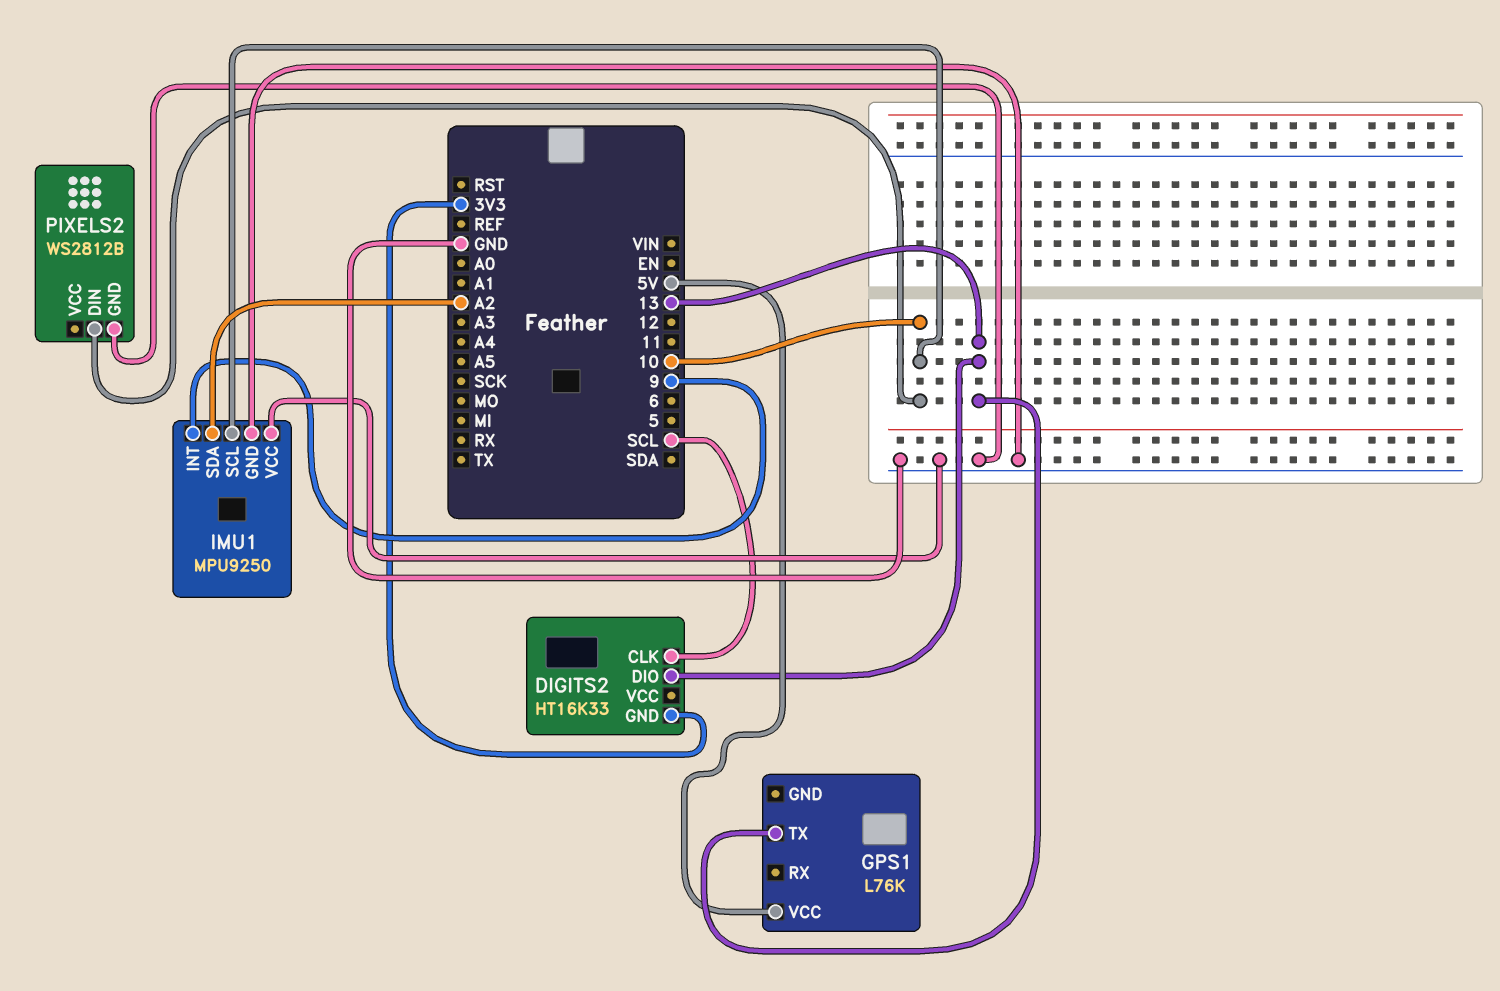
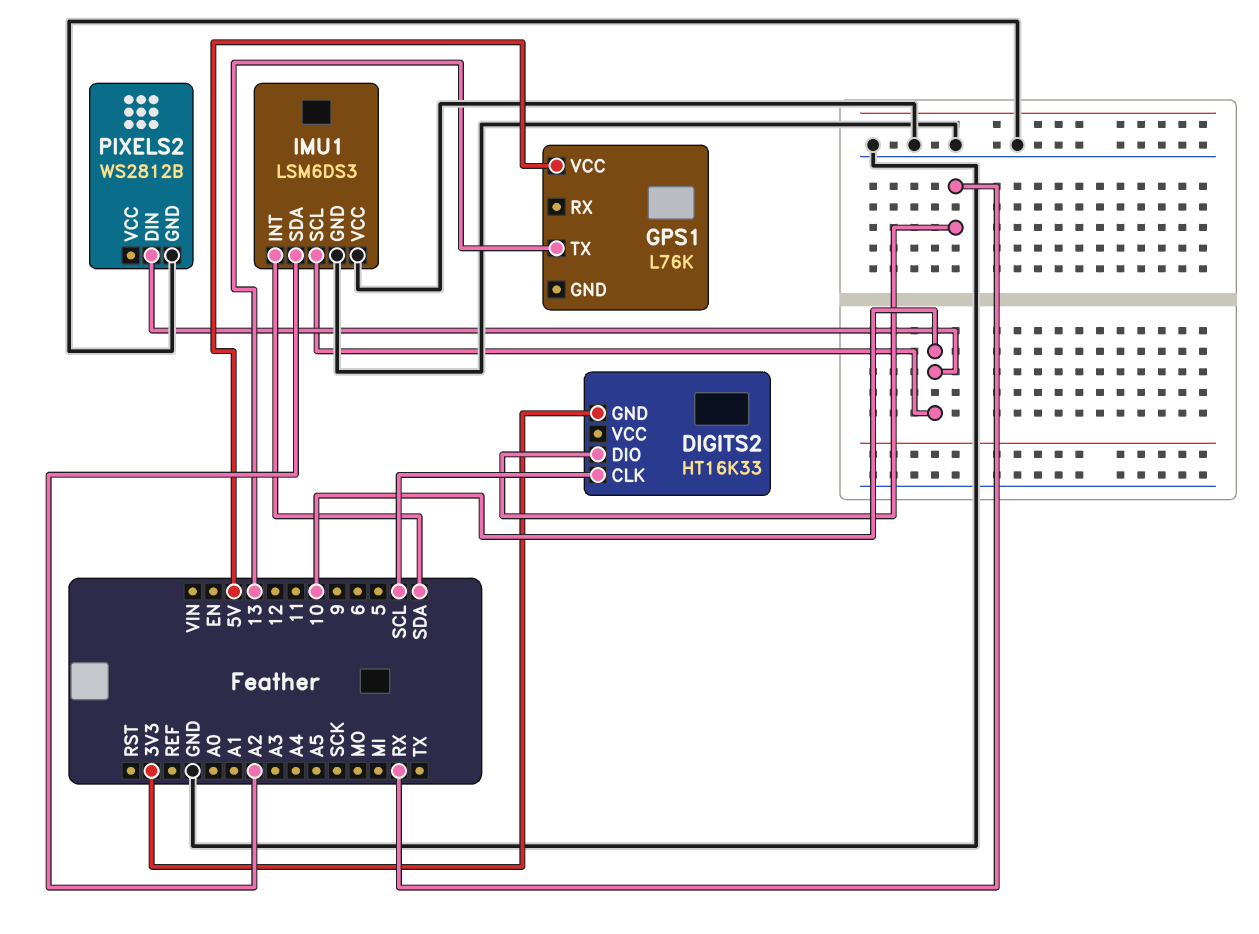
DIGITS2 pin DIO: 13 -> RX
IMU1: MPU9250 -> LSM6DS3
IMU1 pin INT: 9 -> SDA

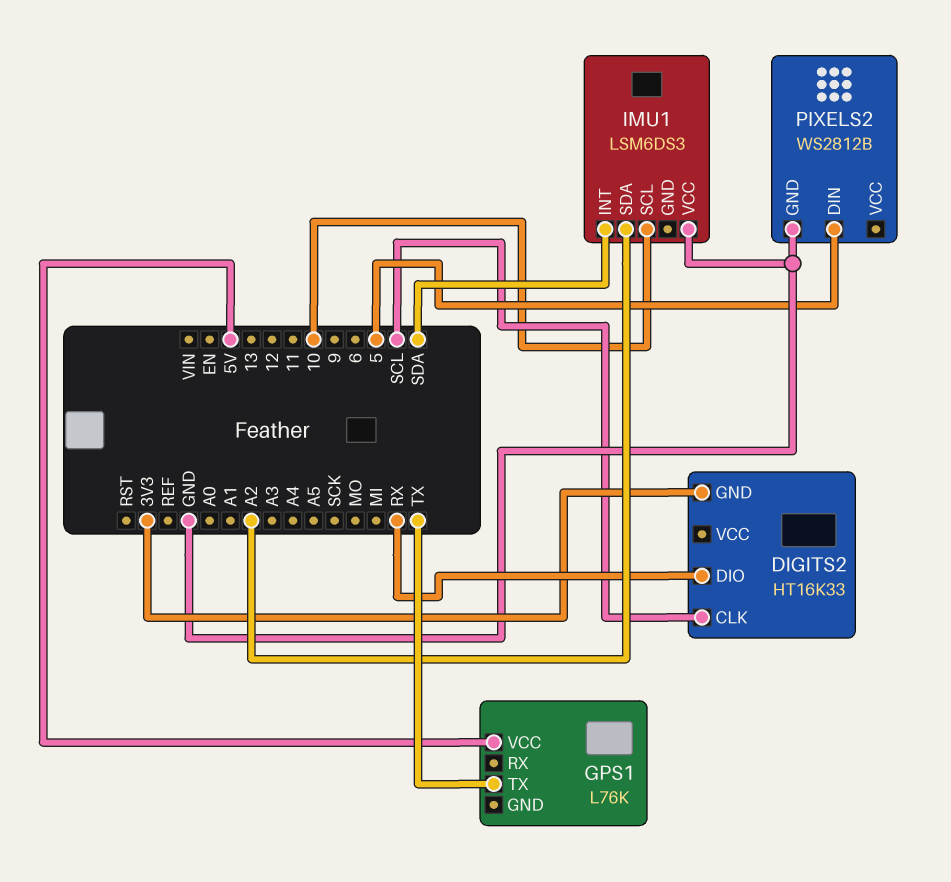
GPS1 pin TX: 13 -> TX
IMU1 pin GND: GND -> none
PIXELS2 pin DIN: 10 -> 5

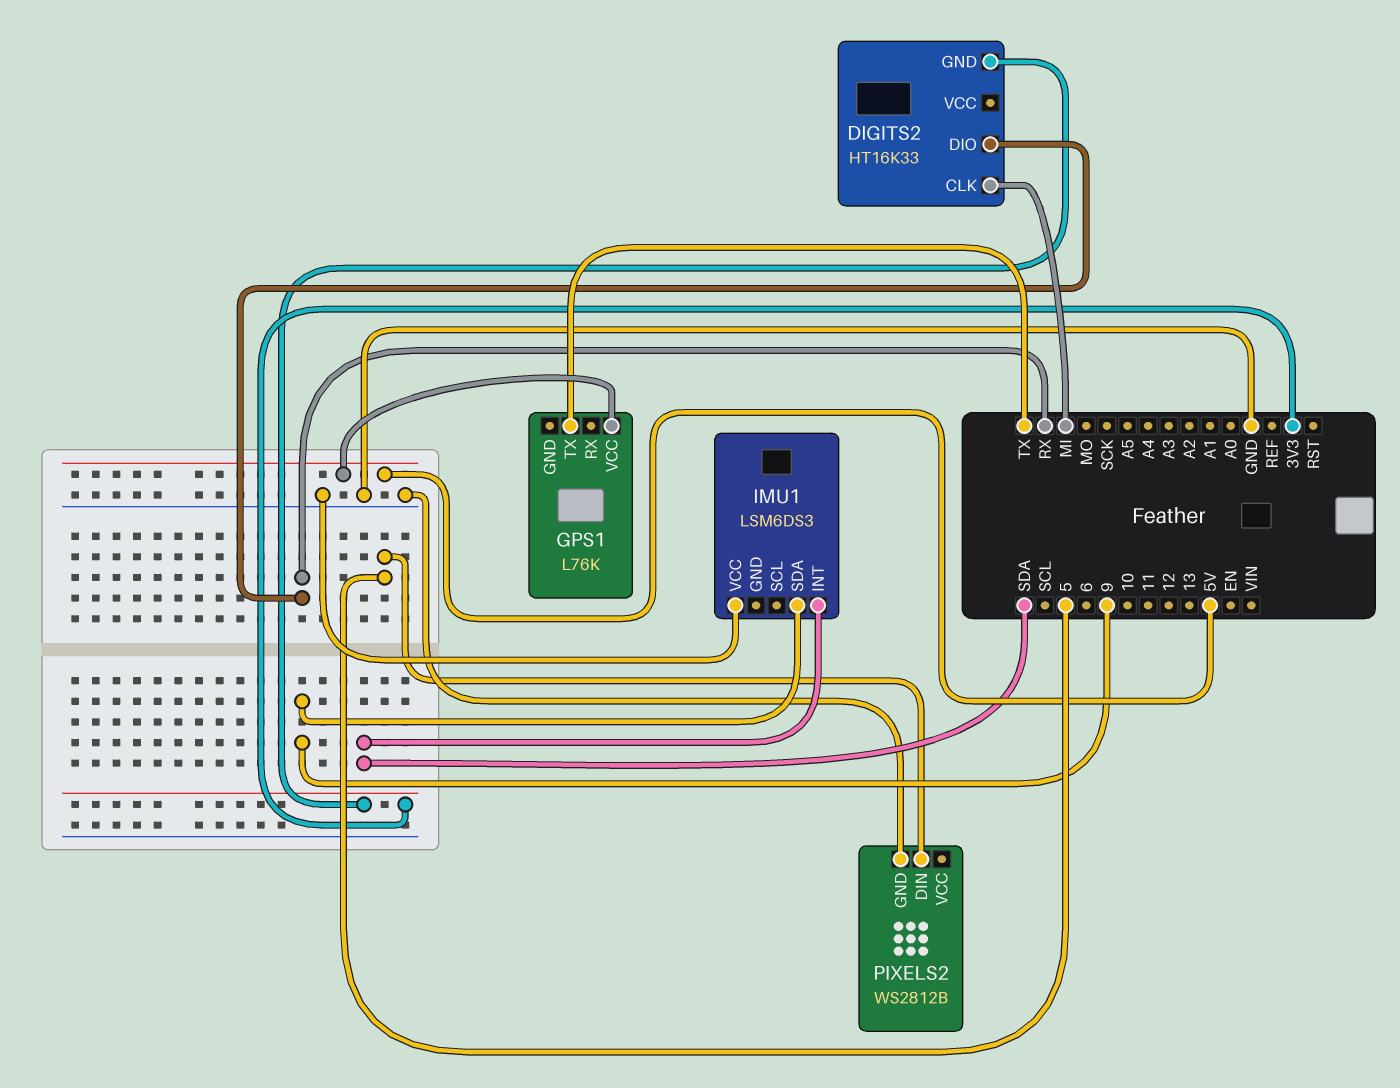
DIGITS2 pin CLK: SCL -> MI
IMU1 pin SCL: 10 -> none
IMU1 pin SDA: A2 -> 9

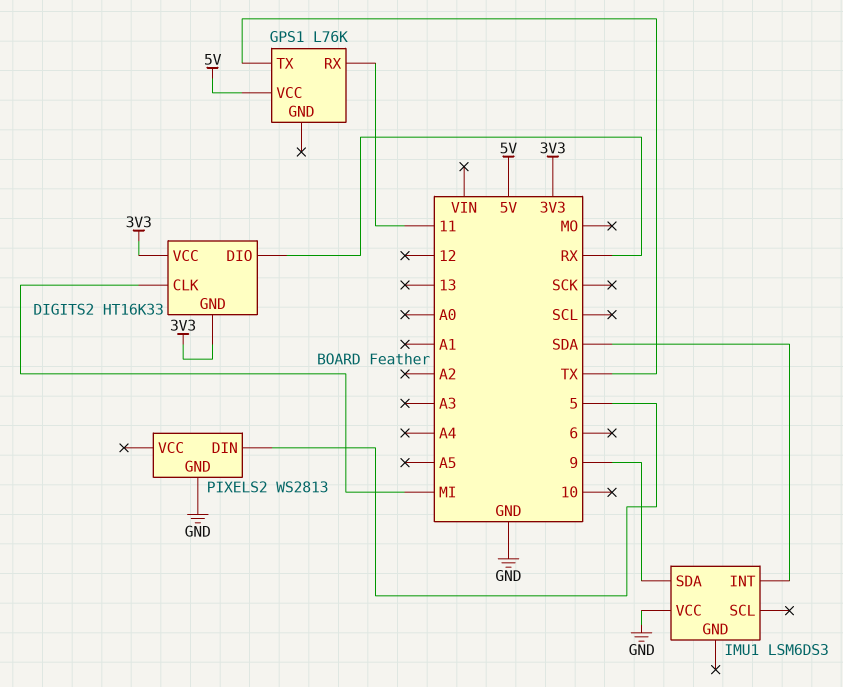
DIGITS2 pin VCC: none -> 3V3
GPS1 pin RX: none -> 11
PIXELS2: WS2812B -> WS2813

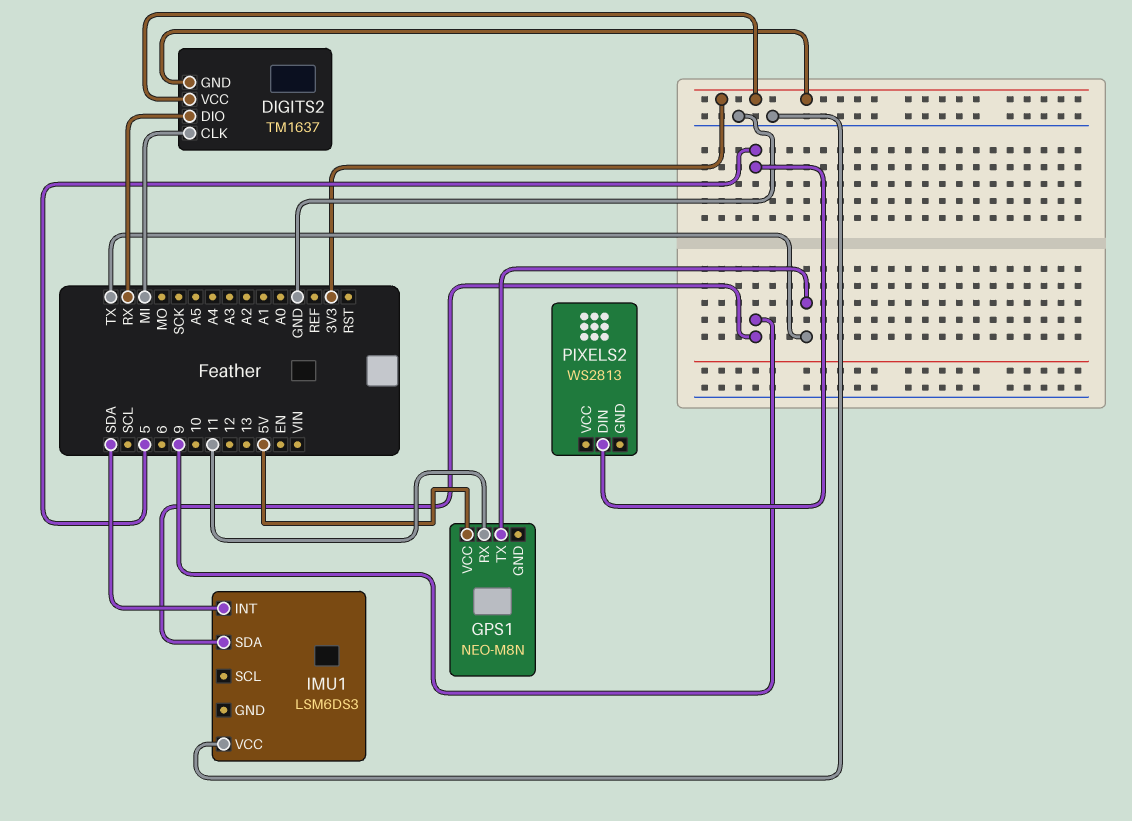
DIGITS2: HT16K33 -> TM1637
GPS1: L76K -> NEO-M8N
PIXELS2 pin GND: GND -> none

